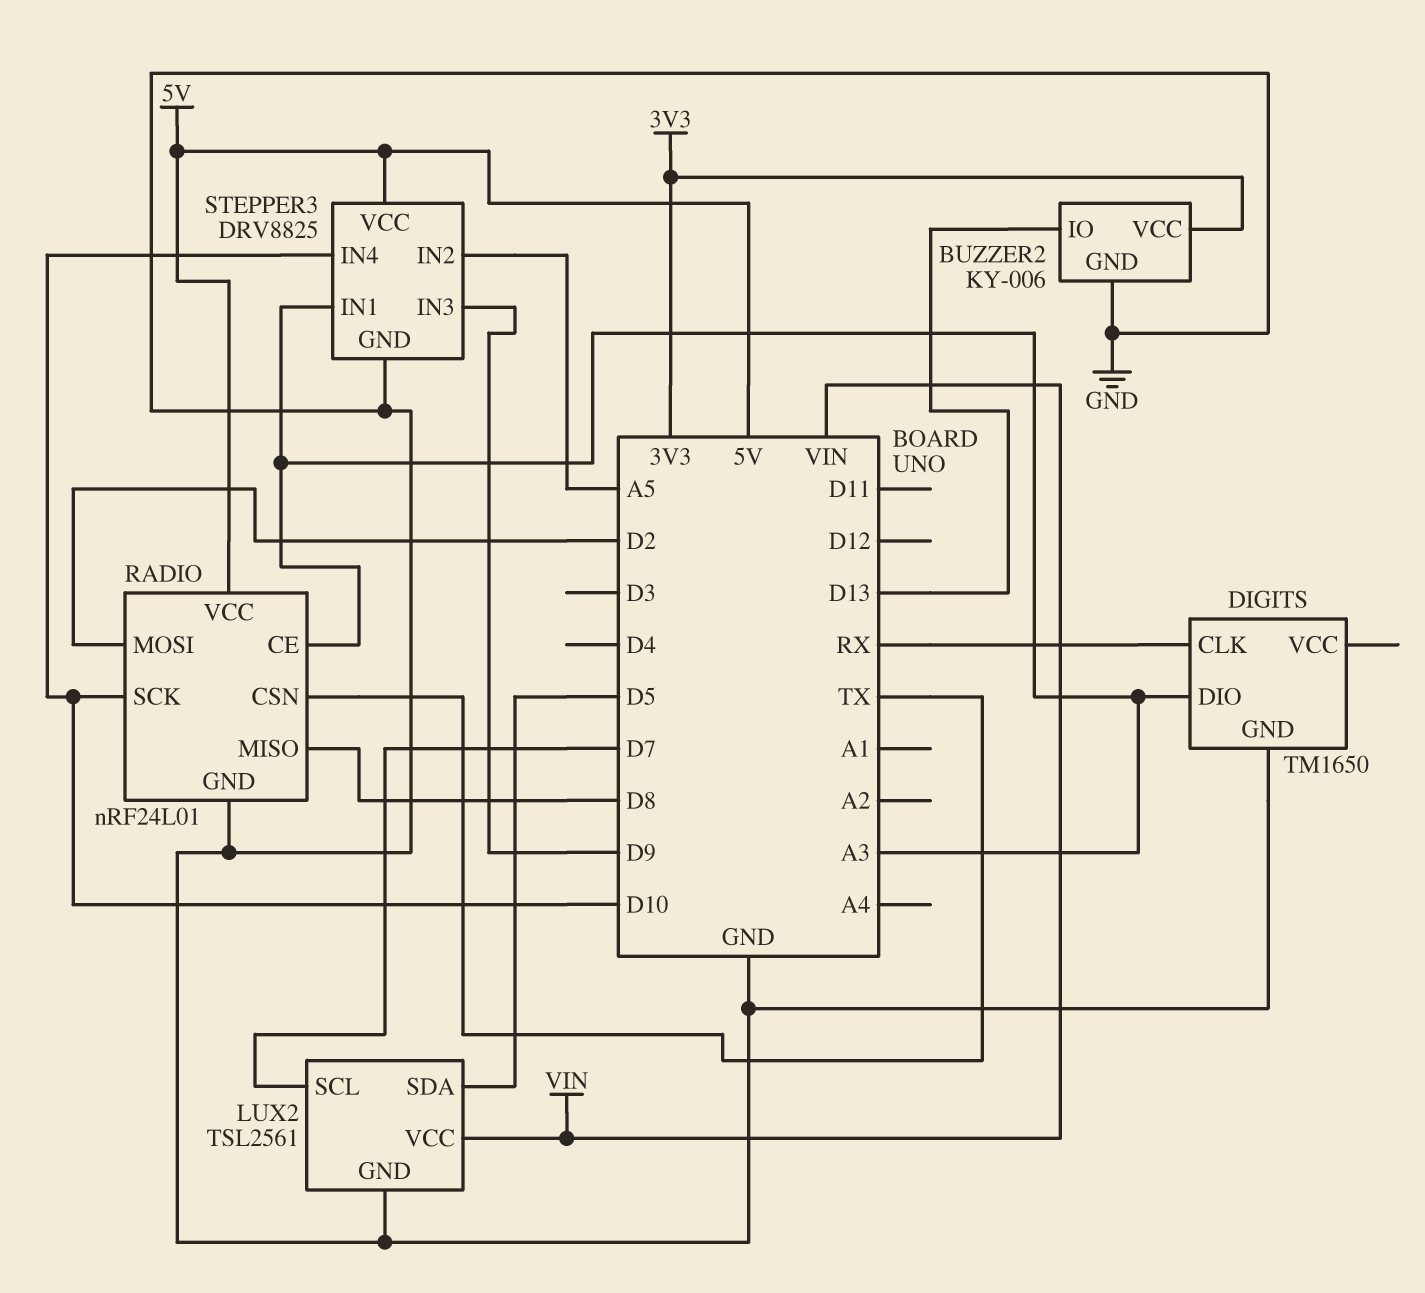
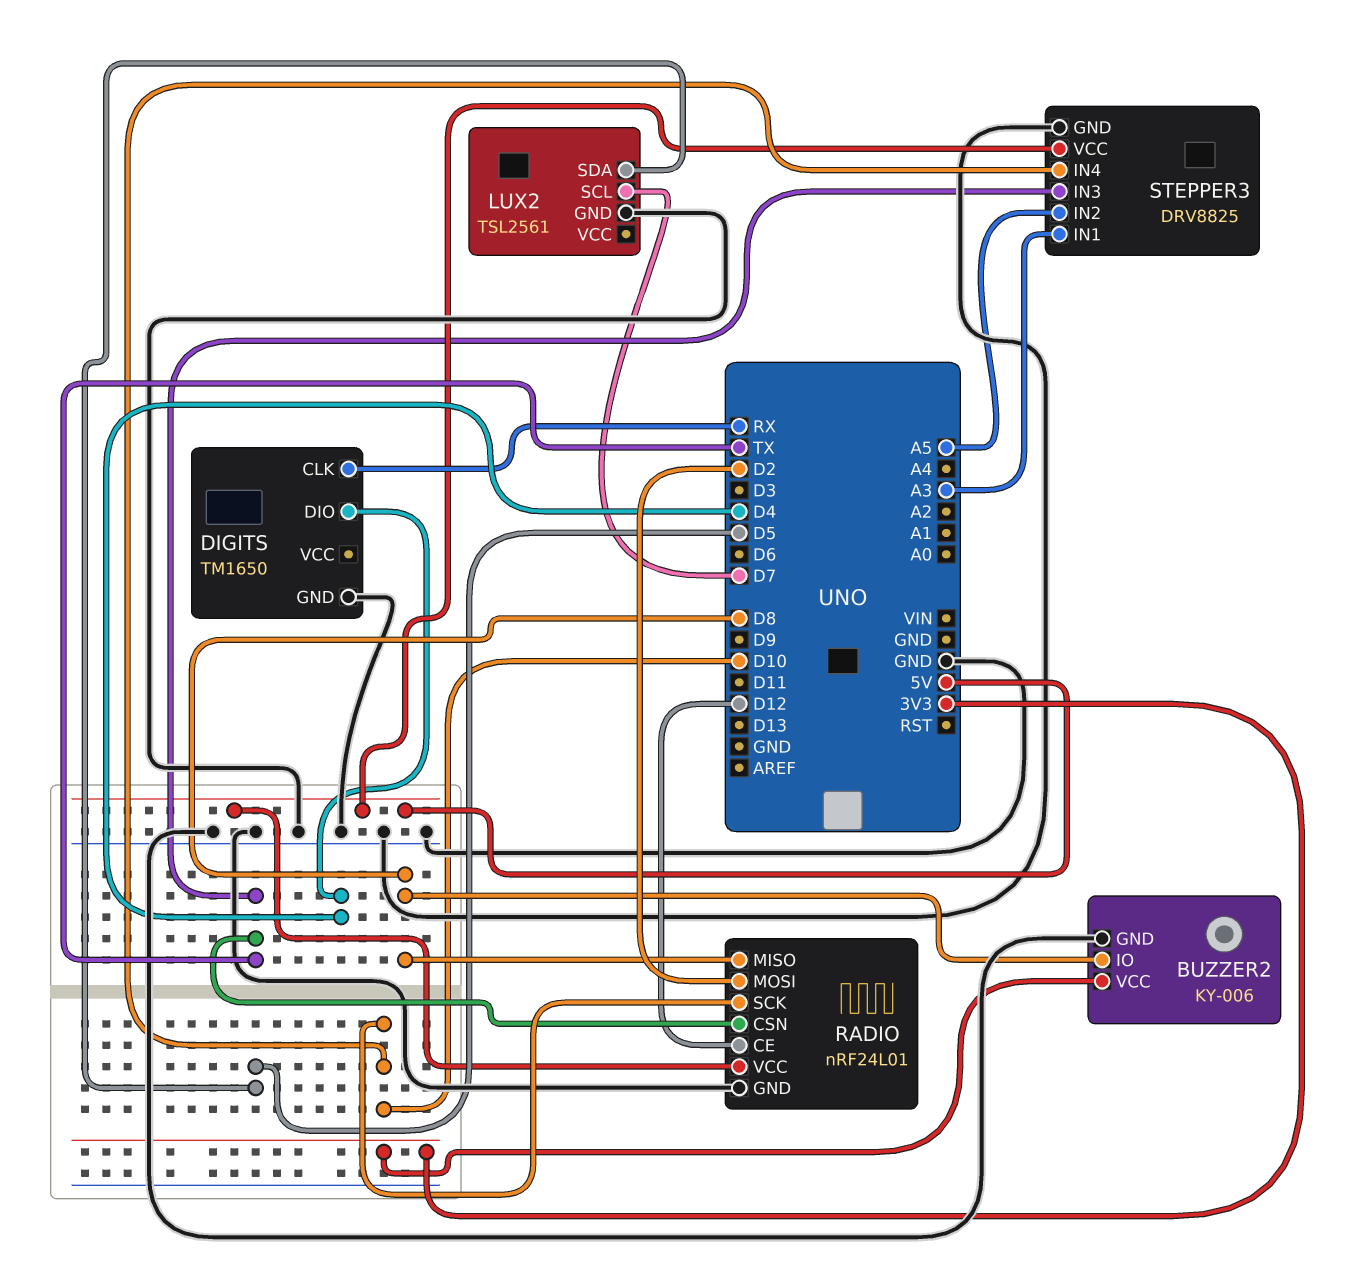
BUZZER2 pin IO: D13 -> D8
DIGITS pin DIO: A3 -> D4
LUX2 pin VCC: VIN -> none
RADIO pin CE: A3 -> D12
STEPPER3 pin IN3: D9 -> TX

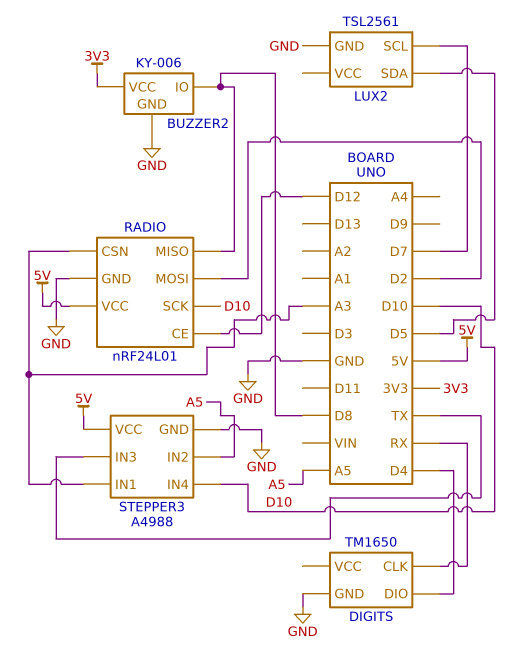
RADIO pin CSN: TX -> A3
STEPPER3: DRV8825 -> A4988

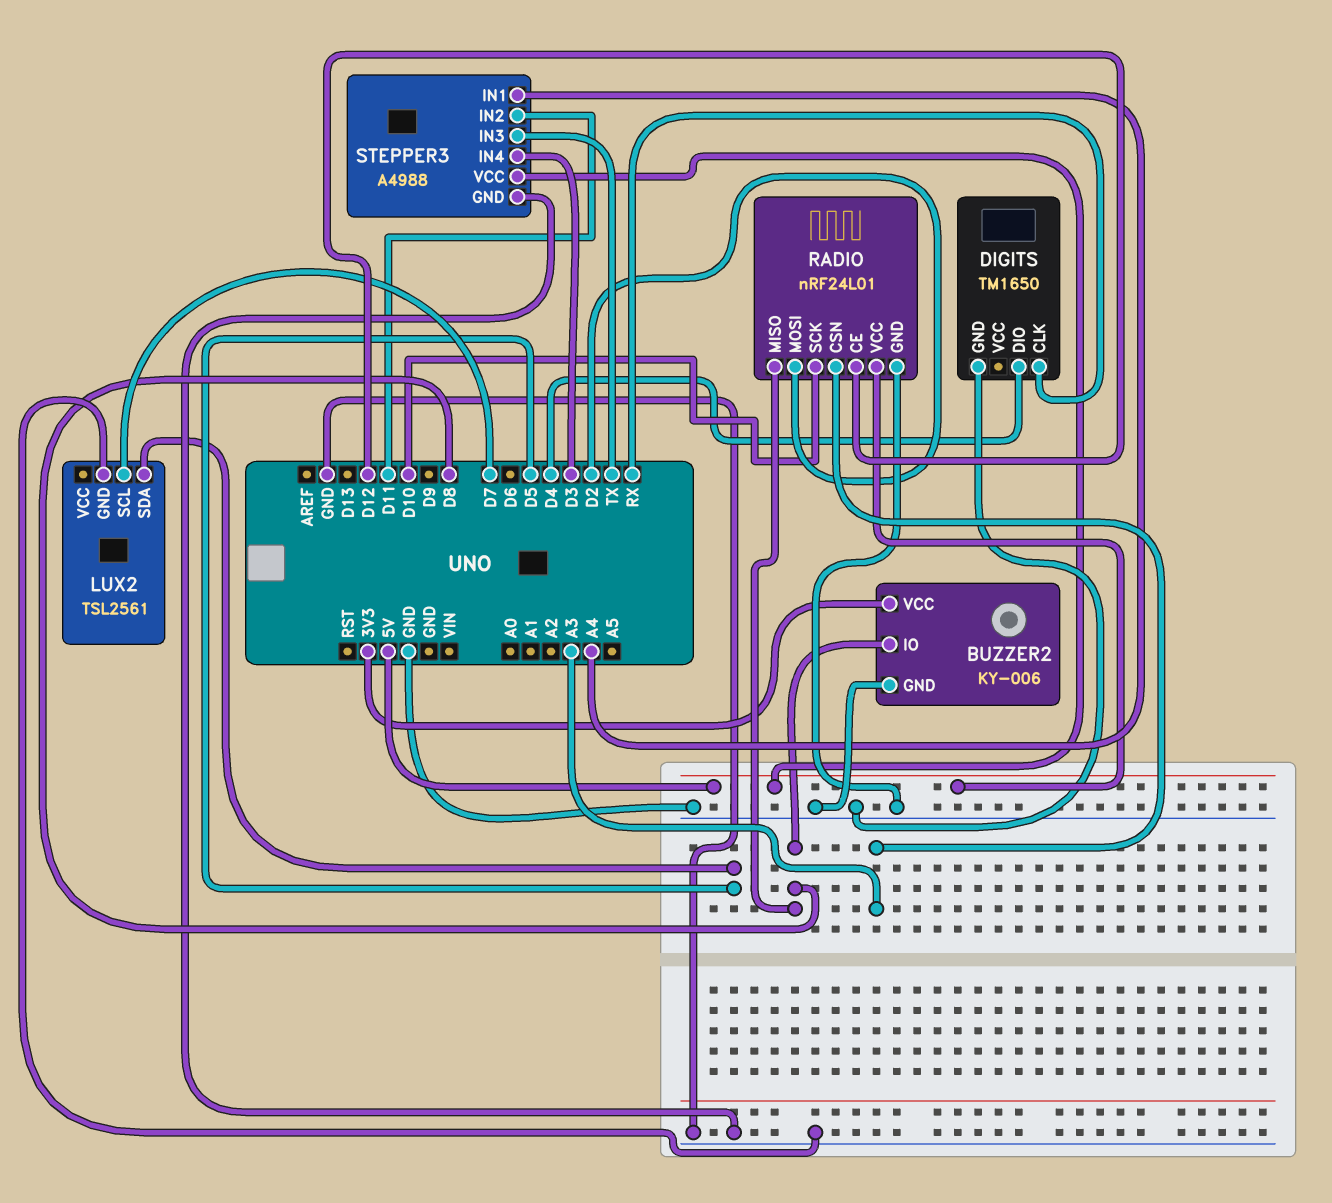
STEPPER3 pin IN1: A3 -> A4
STEPPER3 pin IN2: A5 -> D11
STEPPER3 pin IN4: D10 -> D3

